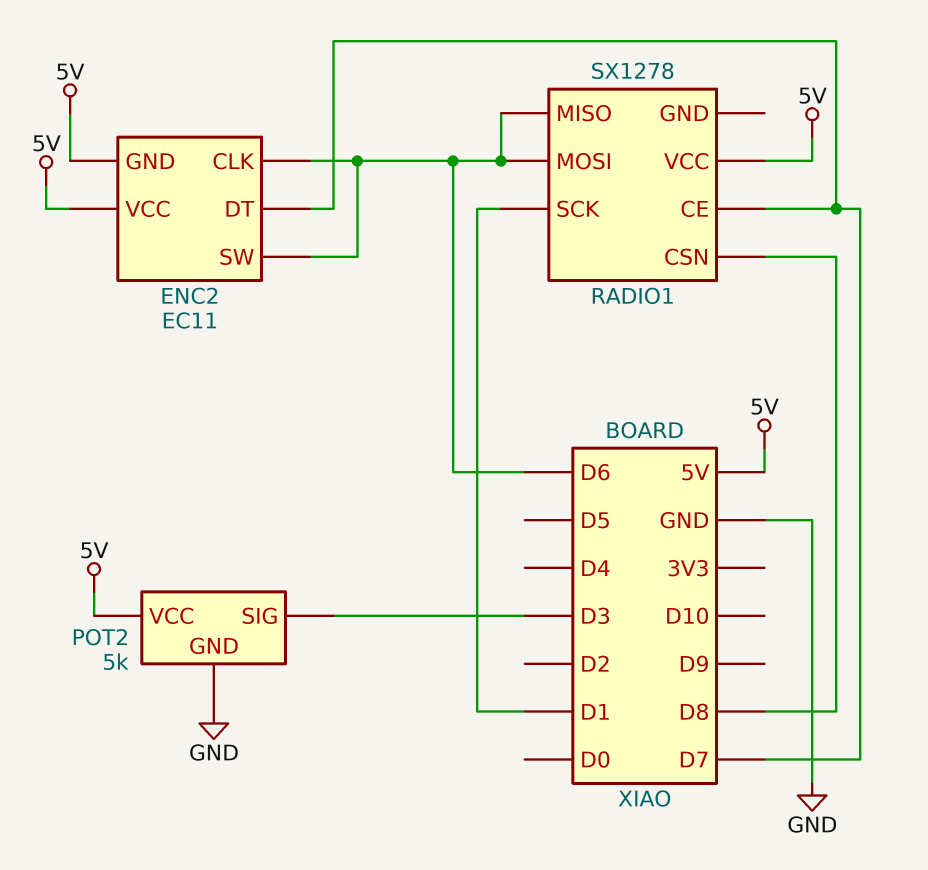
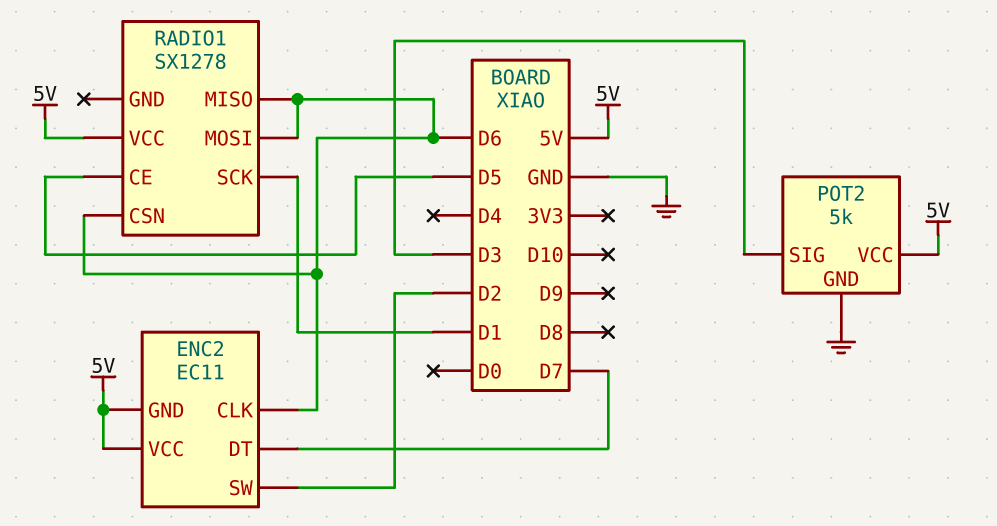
ENC2 pin SW: D6 -> D2
RADIO1 pin CE: D7 -> D5
RADIO1 pin CSN: D8 -> D6

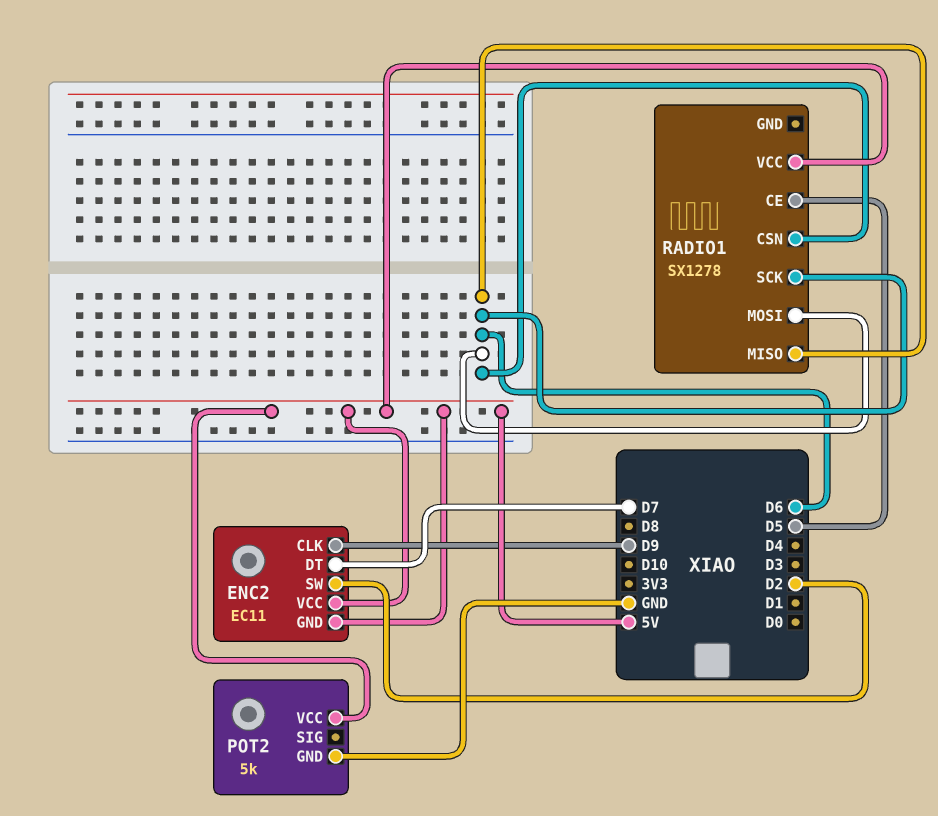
ENC2 pin CLK: D6 -> D9
POT2 pin SIG: D3 -> none
RADIO1 pin SCK: D1 -> D6

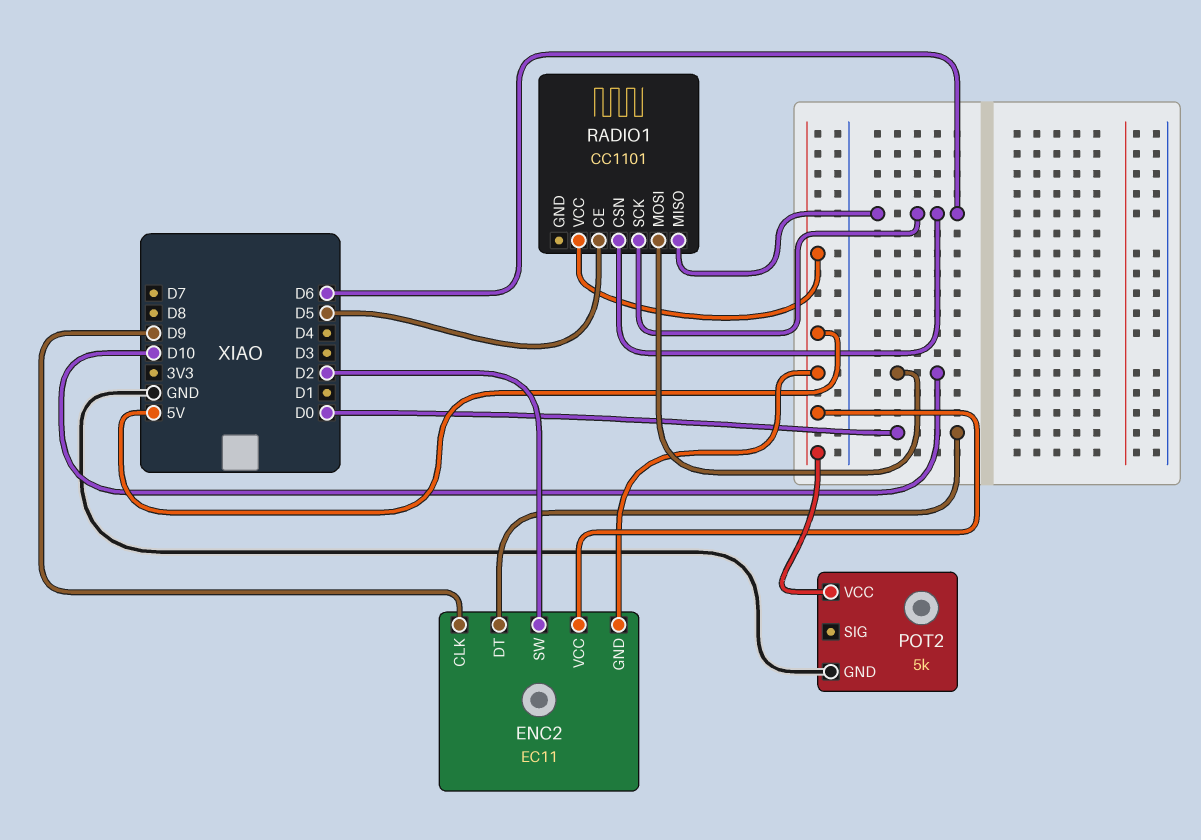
ENC2 pin DT: D7 -> D0
RADIO1: SX1278 -> CC1101
RADIO1 pin MOSI: D6 -> D10

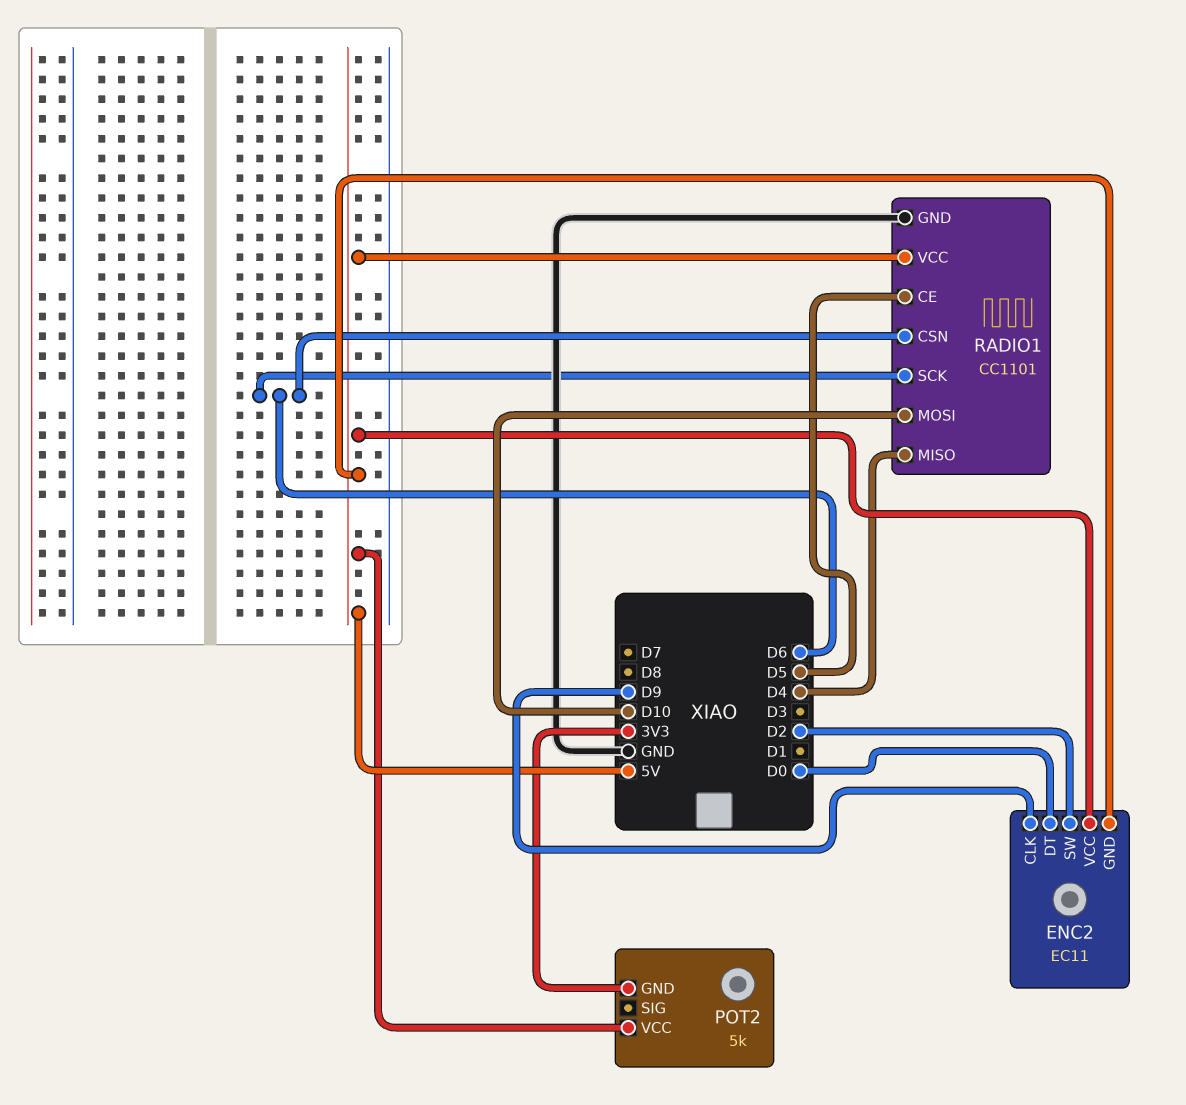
POT2 pin GND: GND -> 3V3
RADIO1 pin GND: none -> GND
RADIO1 pin MISO: D6 -> D4

